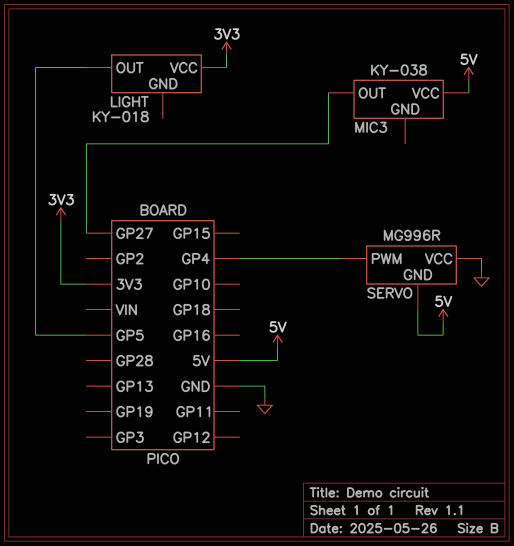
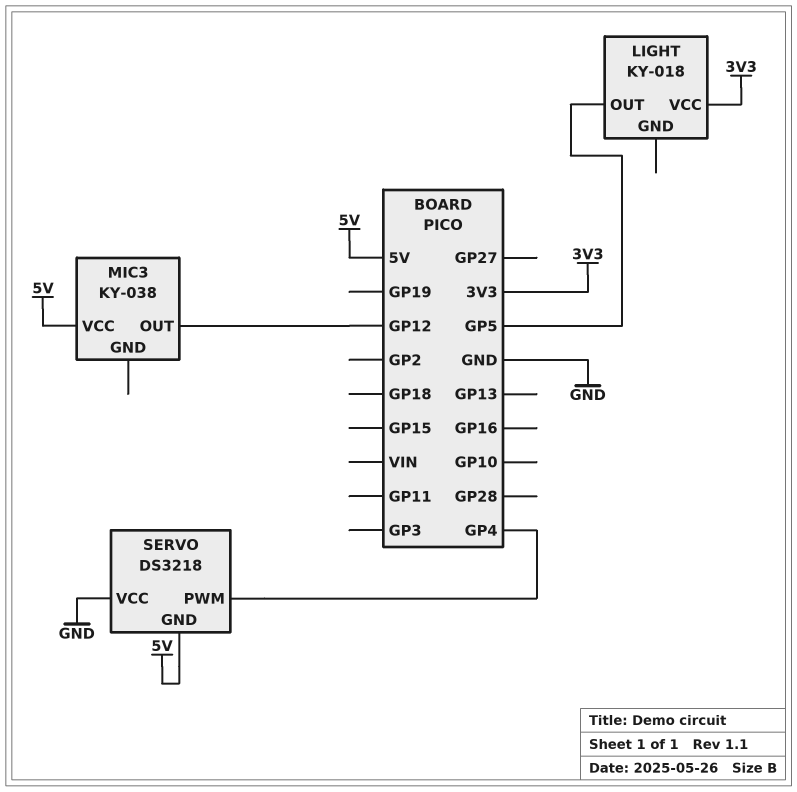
MIC3 pin OUT: GP27 -> GP12
SERVO: MG996R -> DS3218

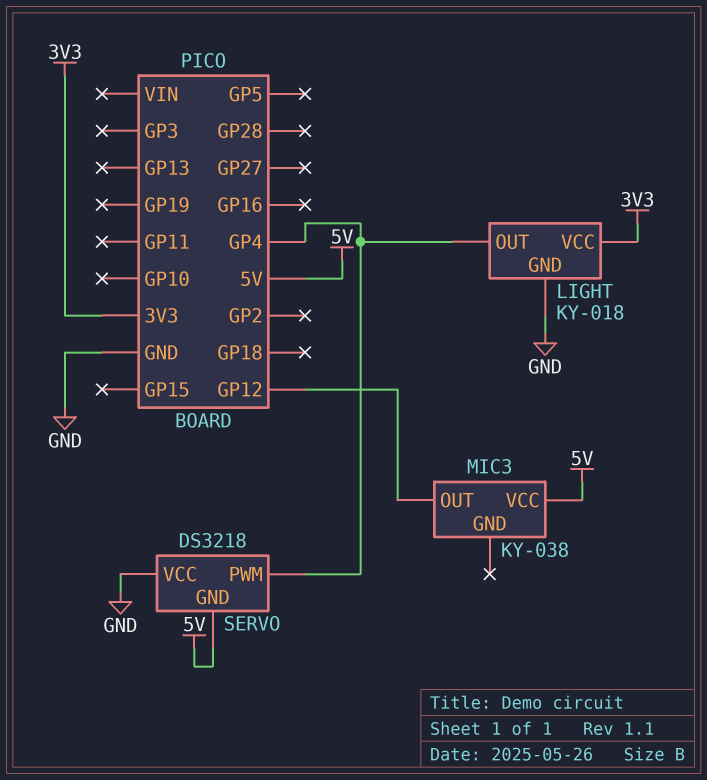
LIGHT pin GND: none -> GND
LIGHT pin OUT: GP5 -> GP4

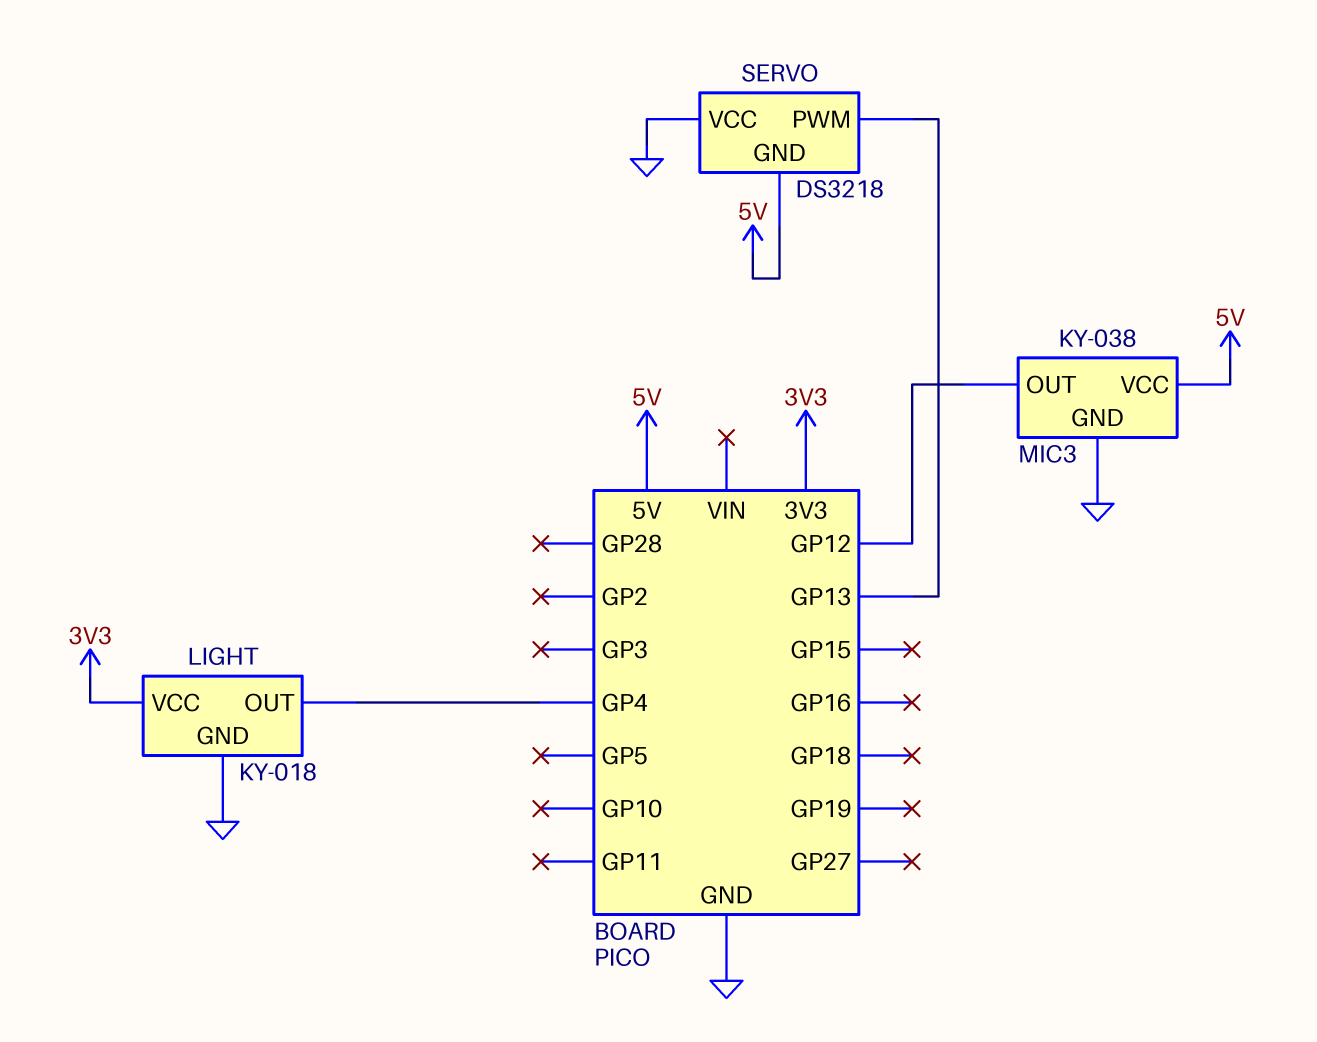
MIC3 pin GND: none -> GND
SERVO pin PWM: GP4 -> GP13

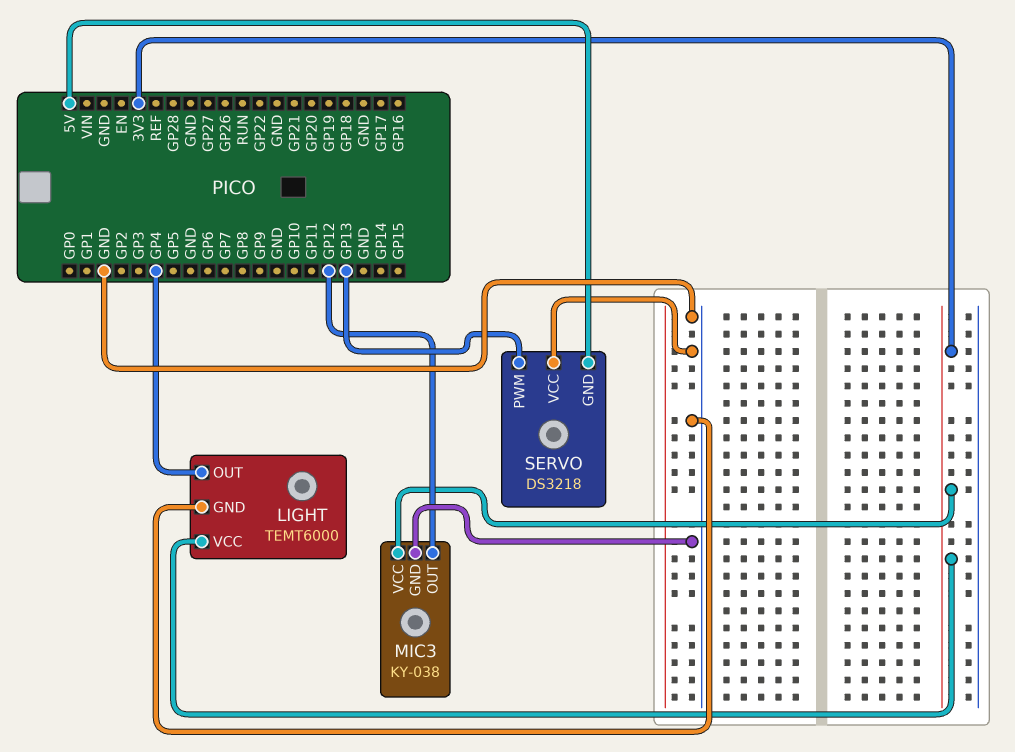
LIGHT: KY-018 -> TEMT6000
MIC3 pin VCC: 5V -> 3V3

